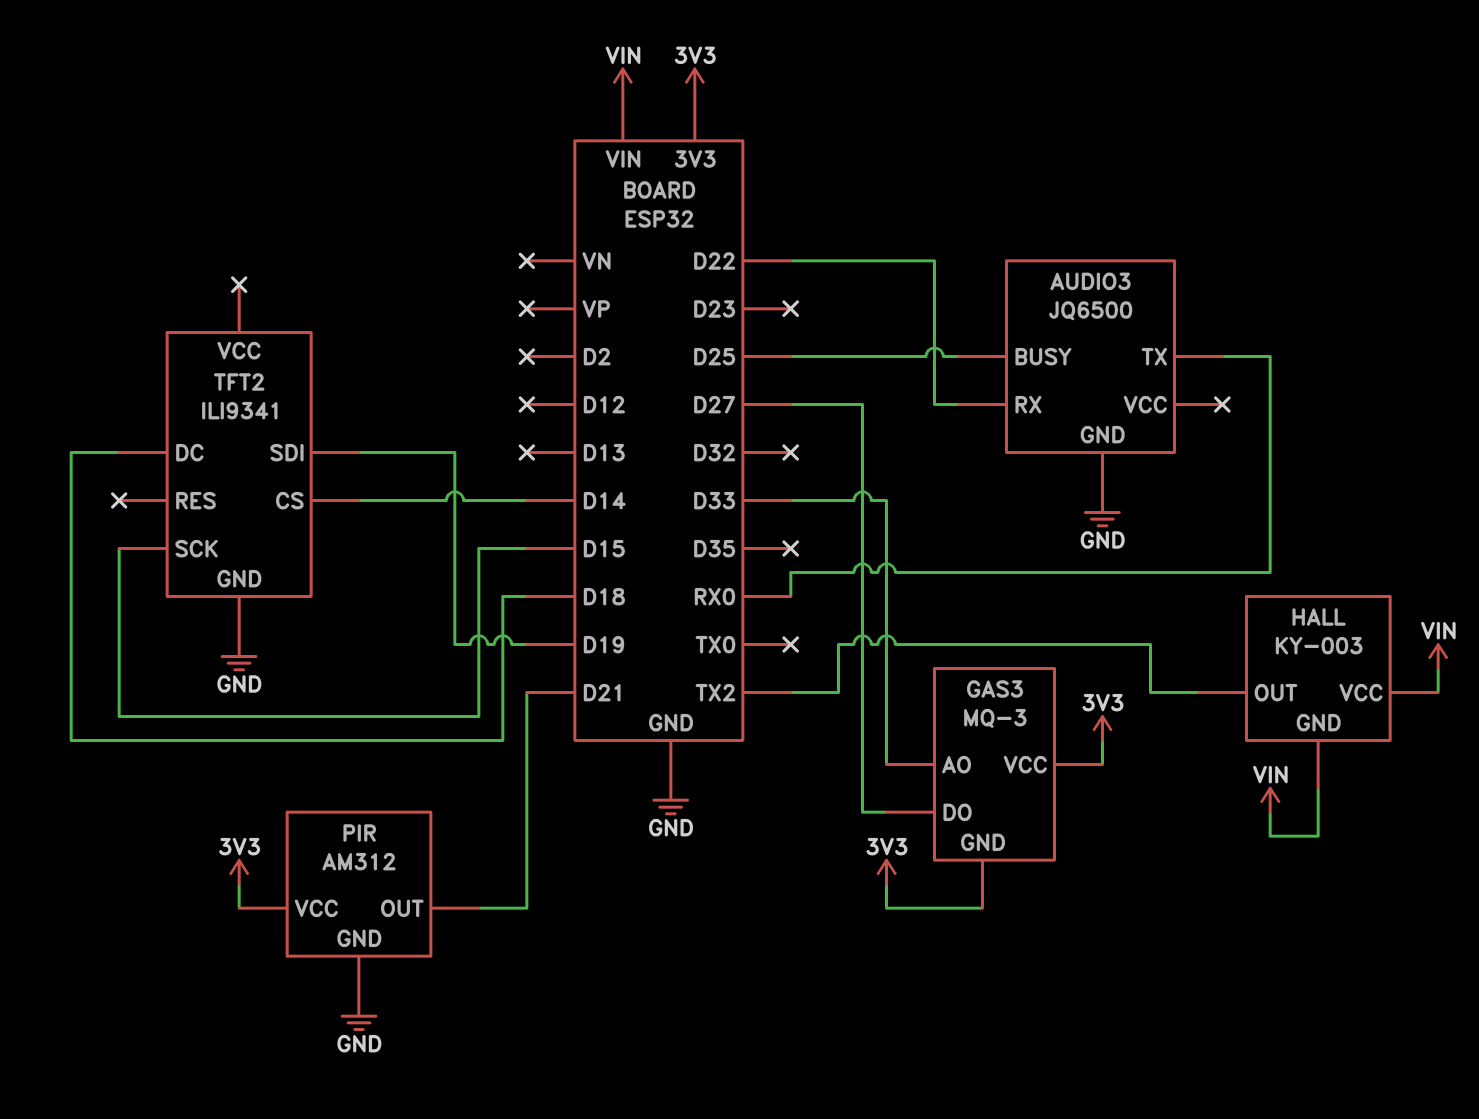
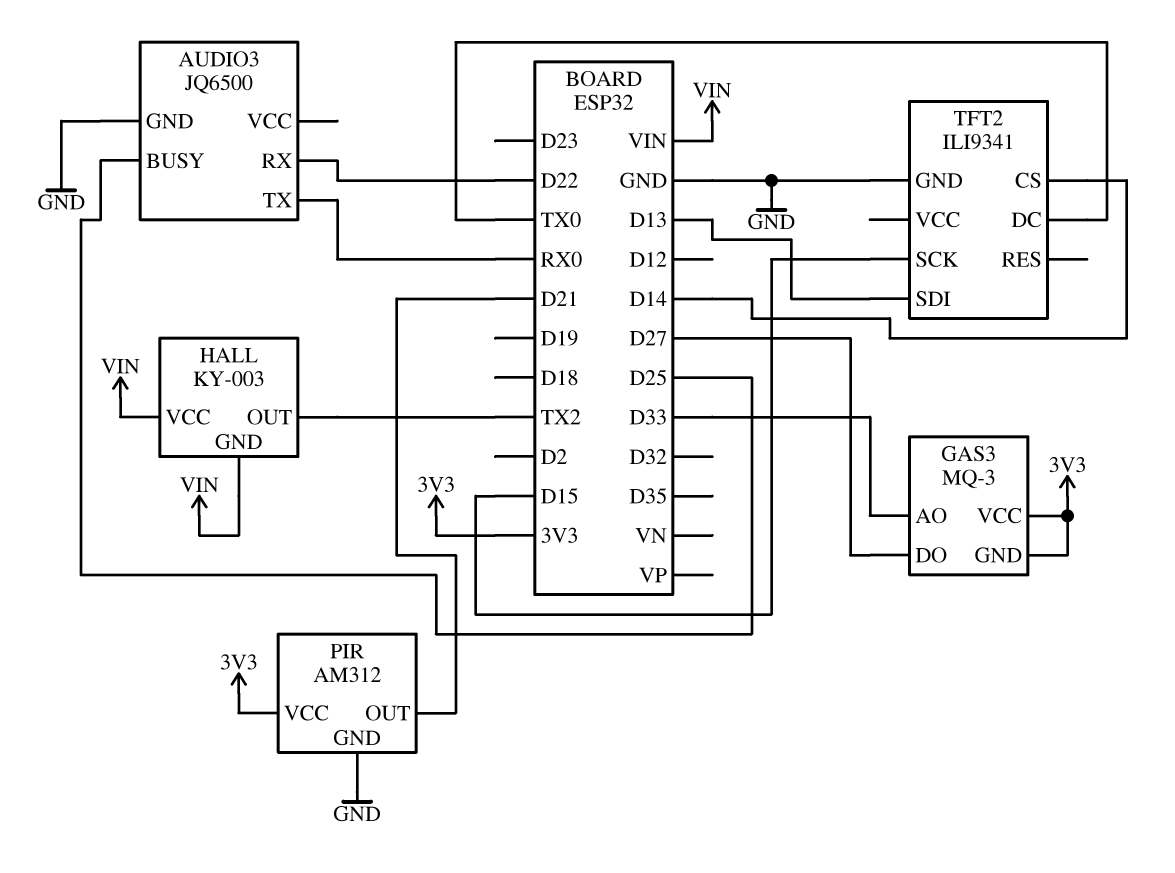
TFT2 pin DC: D18 -> TX0
TFT2 pin SDI: D19 -> D13

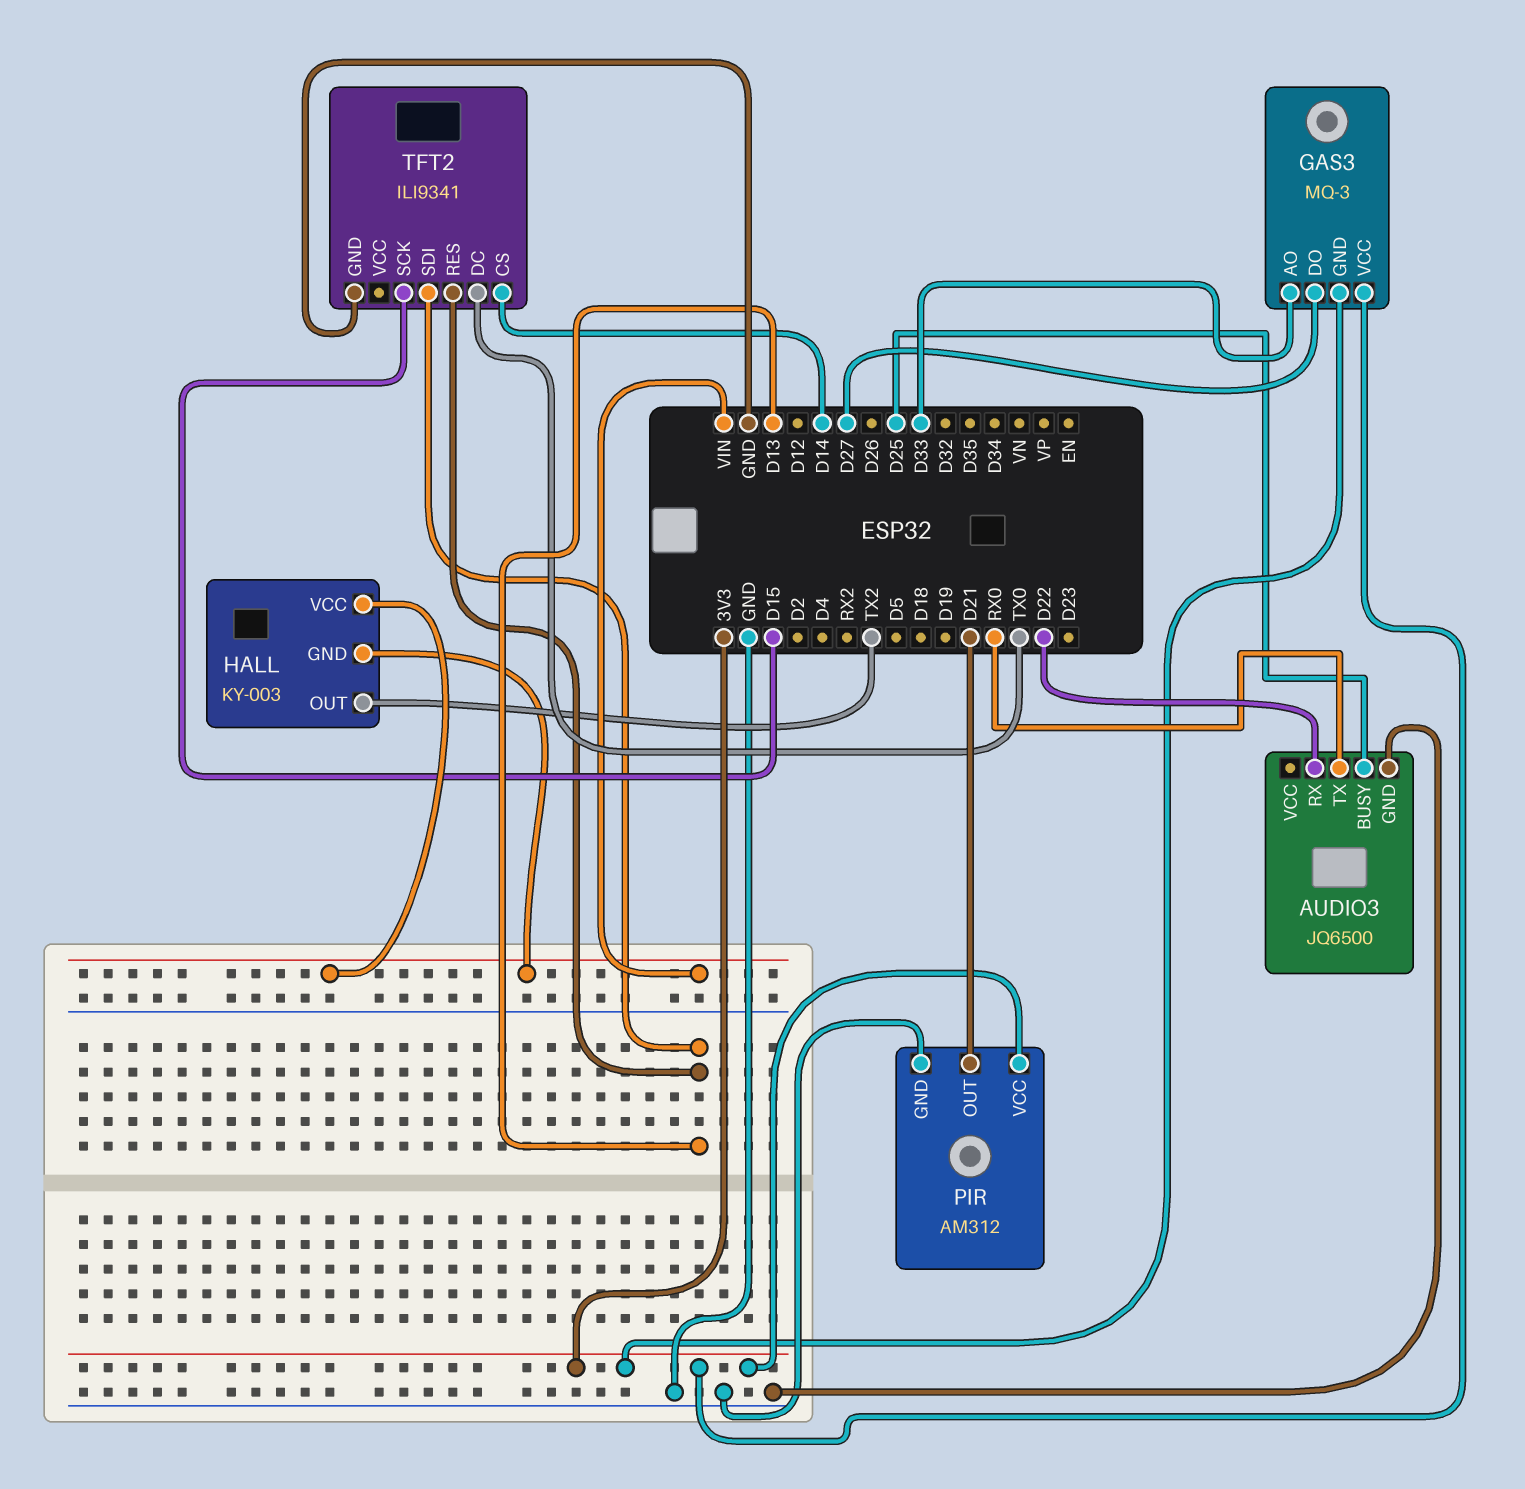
TFT2 pin RES: none -> D13

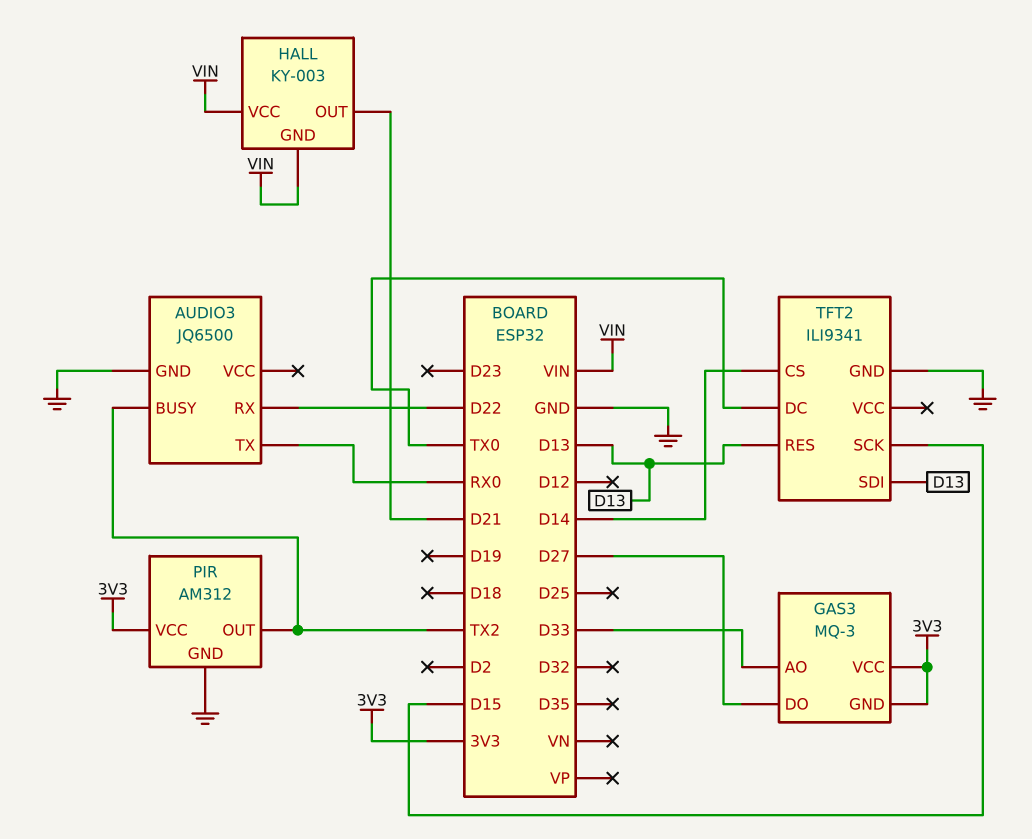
AUDIO3 pin BUSY: D25 -> TX2
HALL pin OUT: TX2 -> D21
PIR pin OUT: D21 -> TX2

